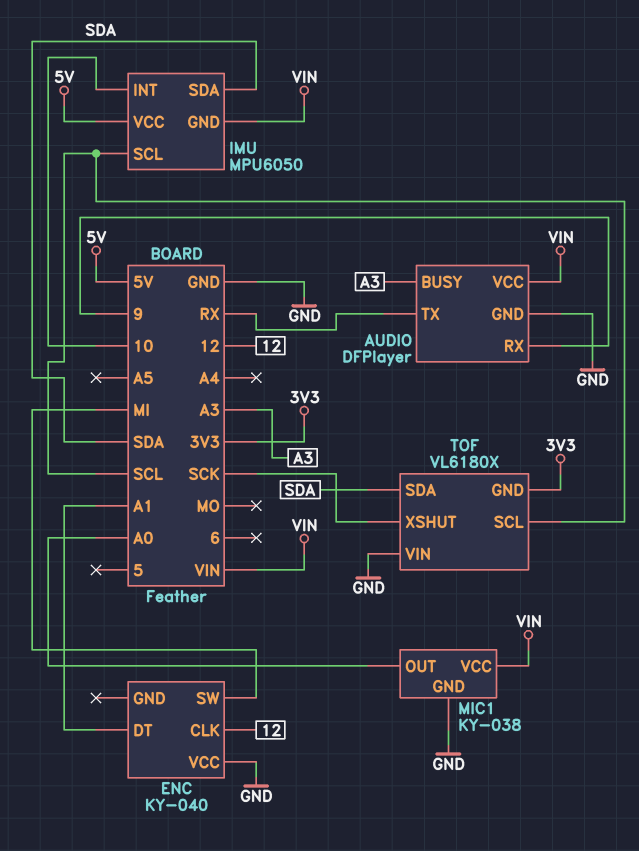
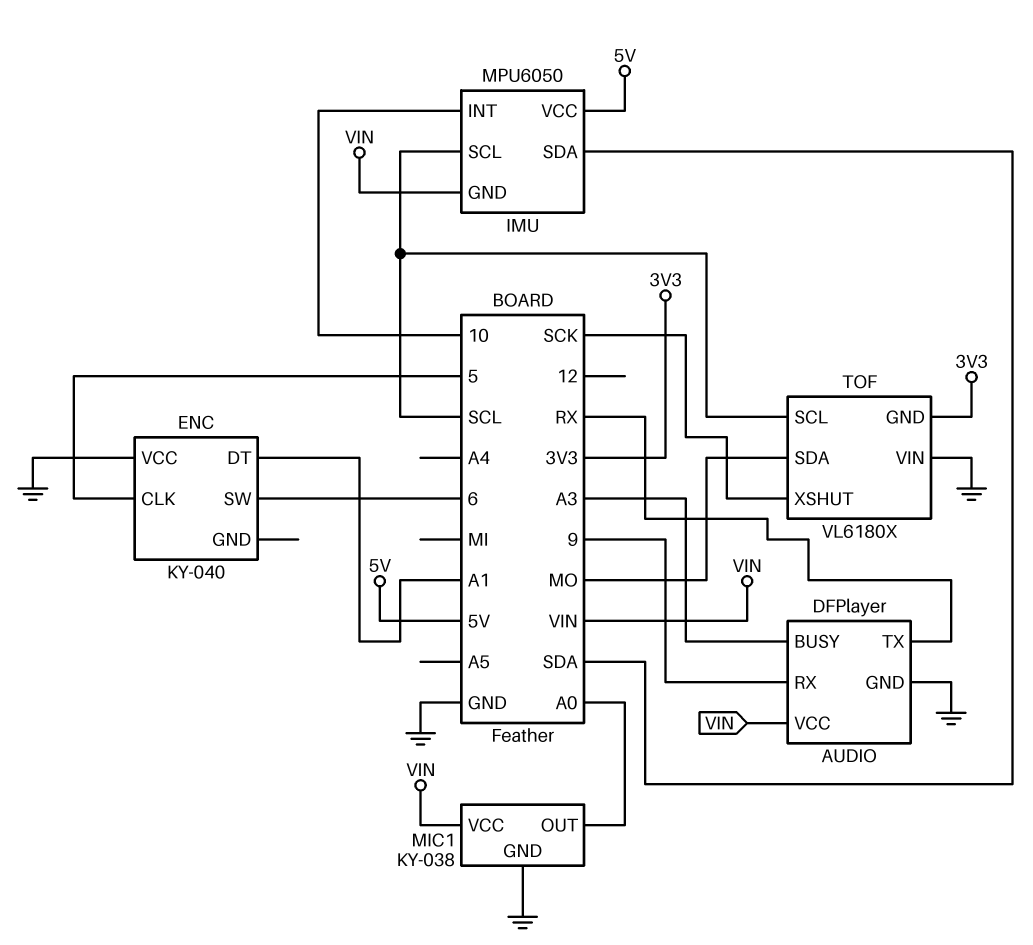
ENC pin CLK: 12 -> 5
ENC pin SW: MI -> 6
TOF pin SDA: SDA -> MO

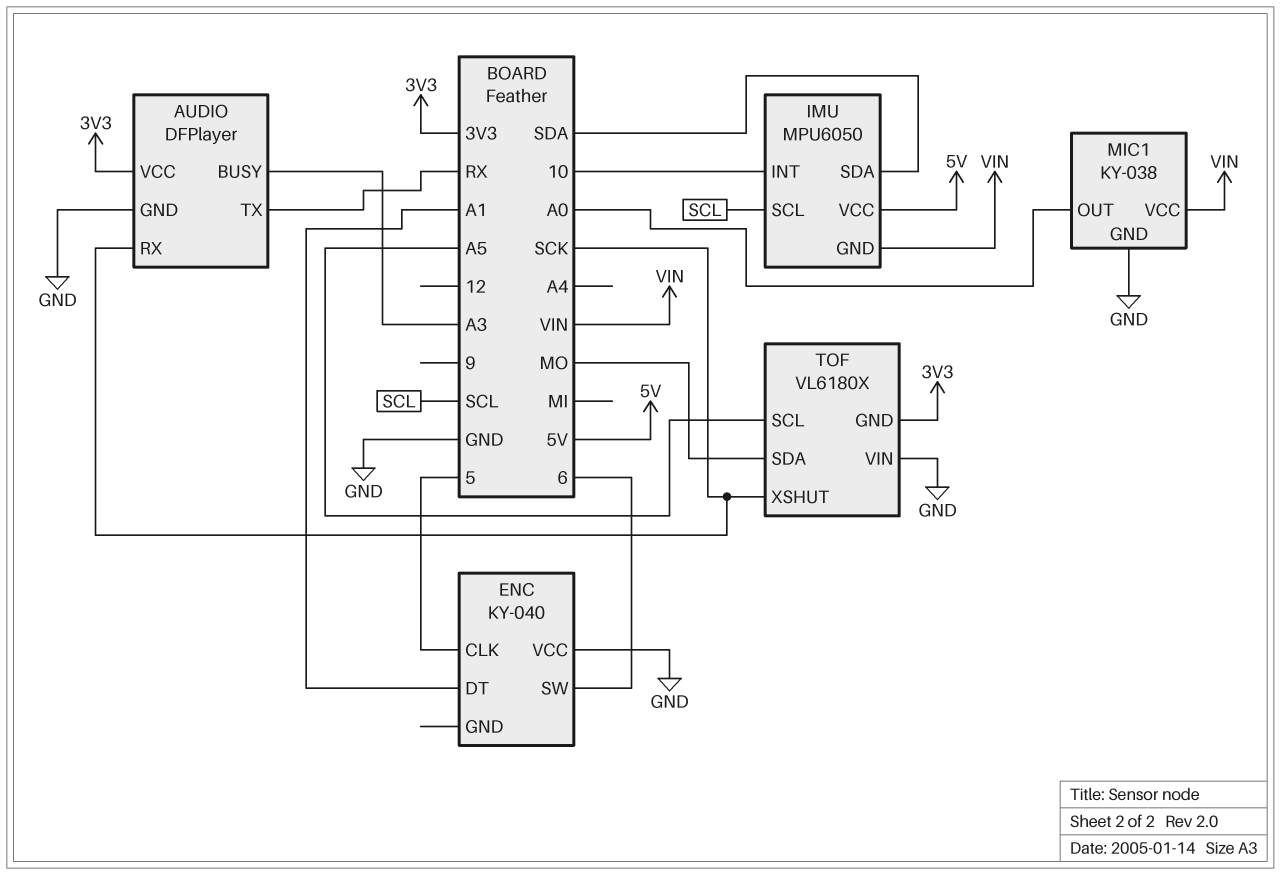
AUDIO pin RX: 9 -> SCK
AUDIO pin VCC: VIN -> 3V3
TOF pin SCL: SCL -> A5

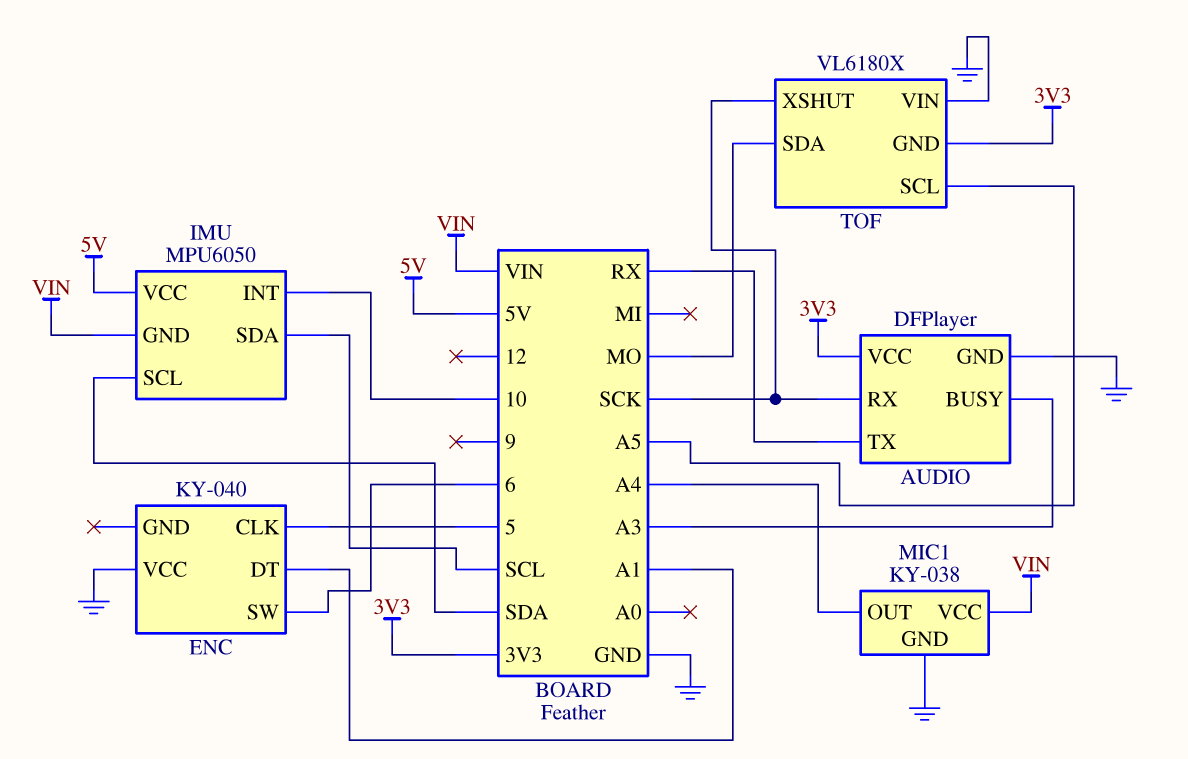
IMU pin SCL: SCL -> SDA
IMU pin SDA: SDA -> SCL
MIC1 pin OUT: A0 -> A4

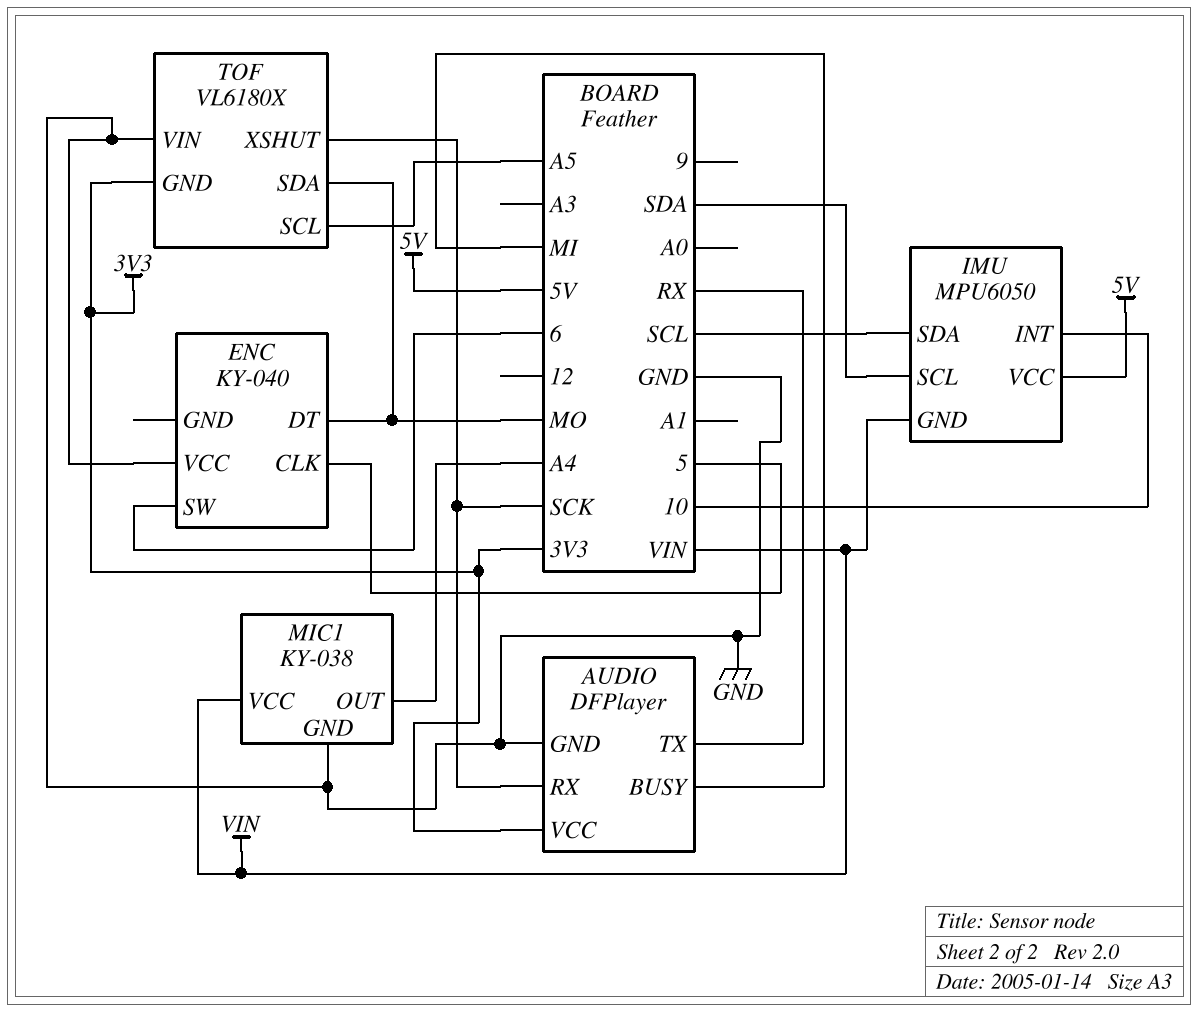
AUDIO pin BUSY: A3 -> MI
ENC pin DT: A1 -> MO

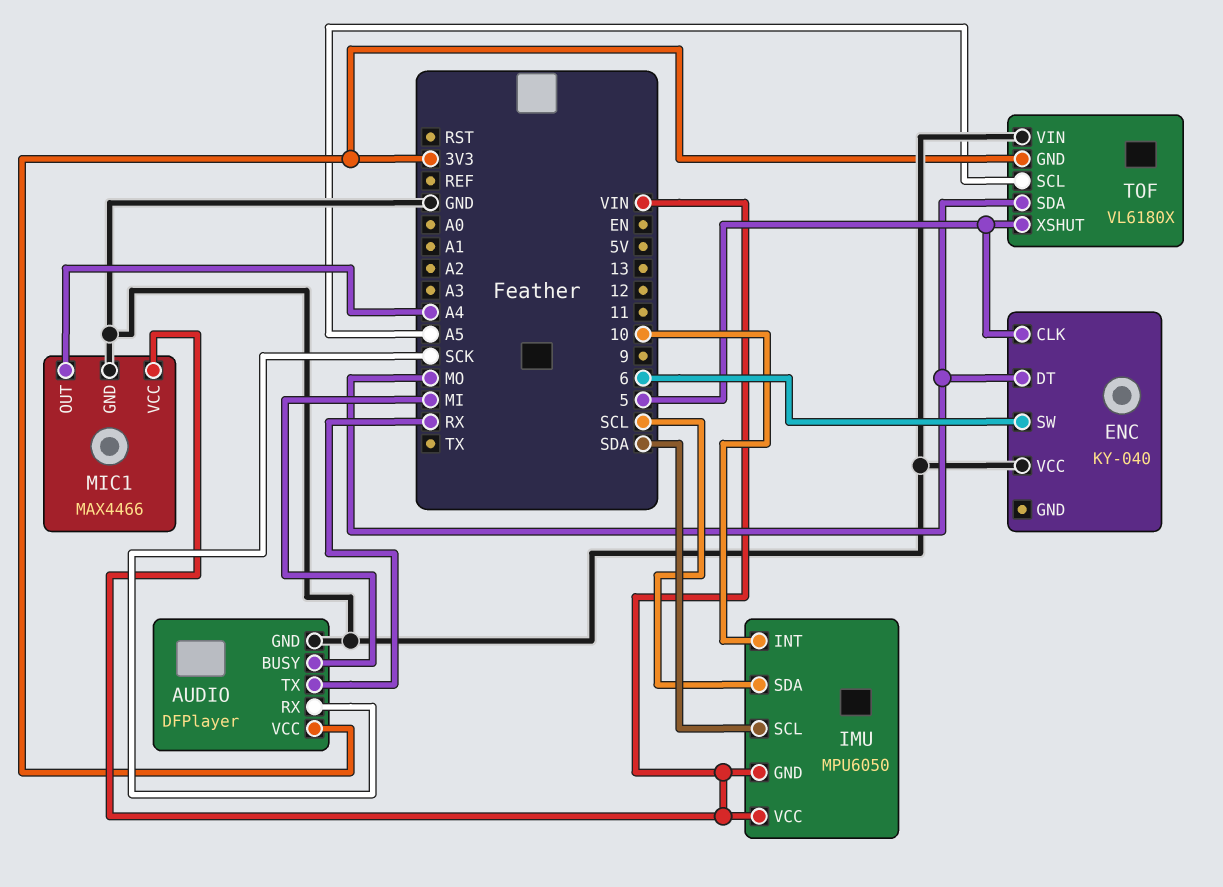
IMU pin VCC: 5V -> VIN
MIC1: KY-038 -> MAX4466
TOF pin XSHUT: SCK -> 5

